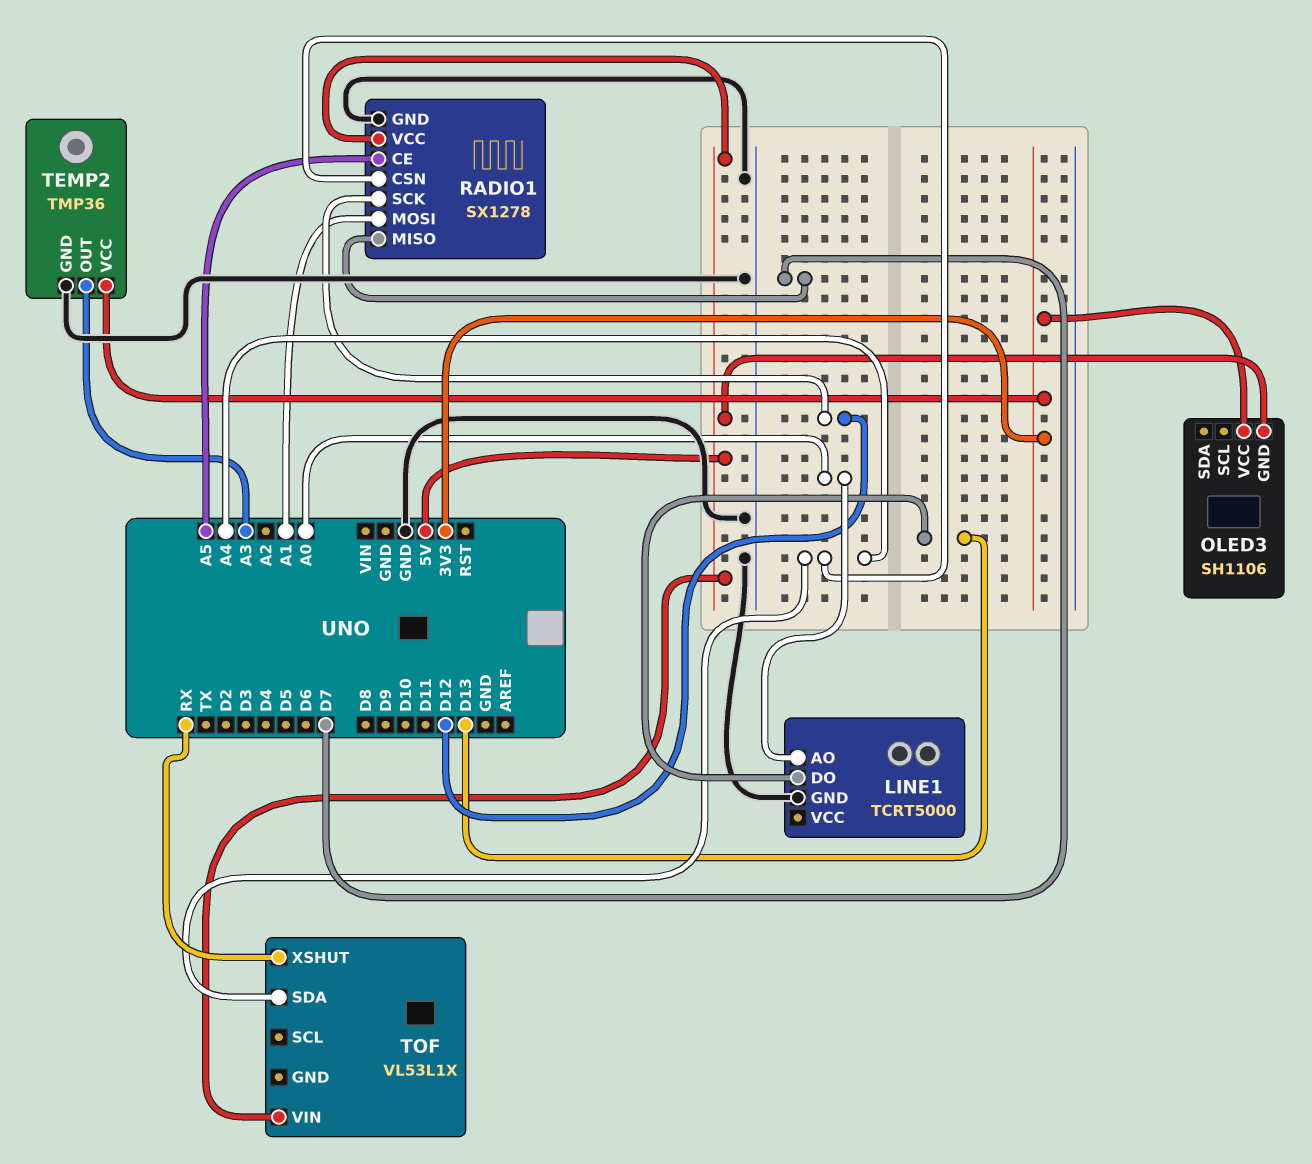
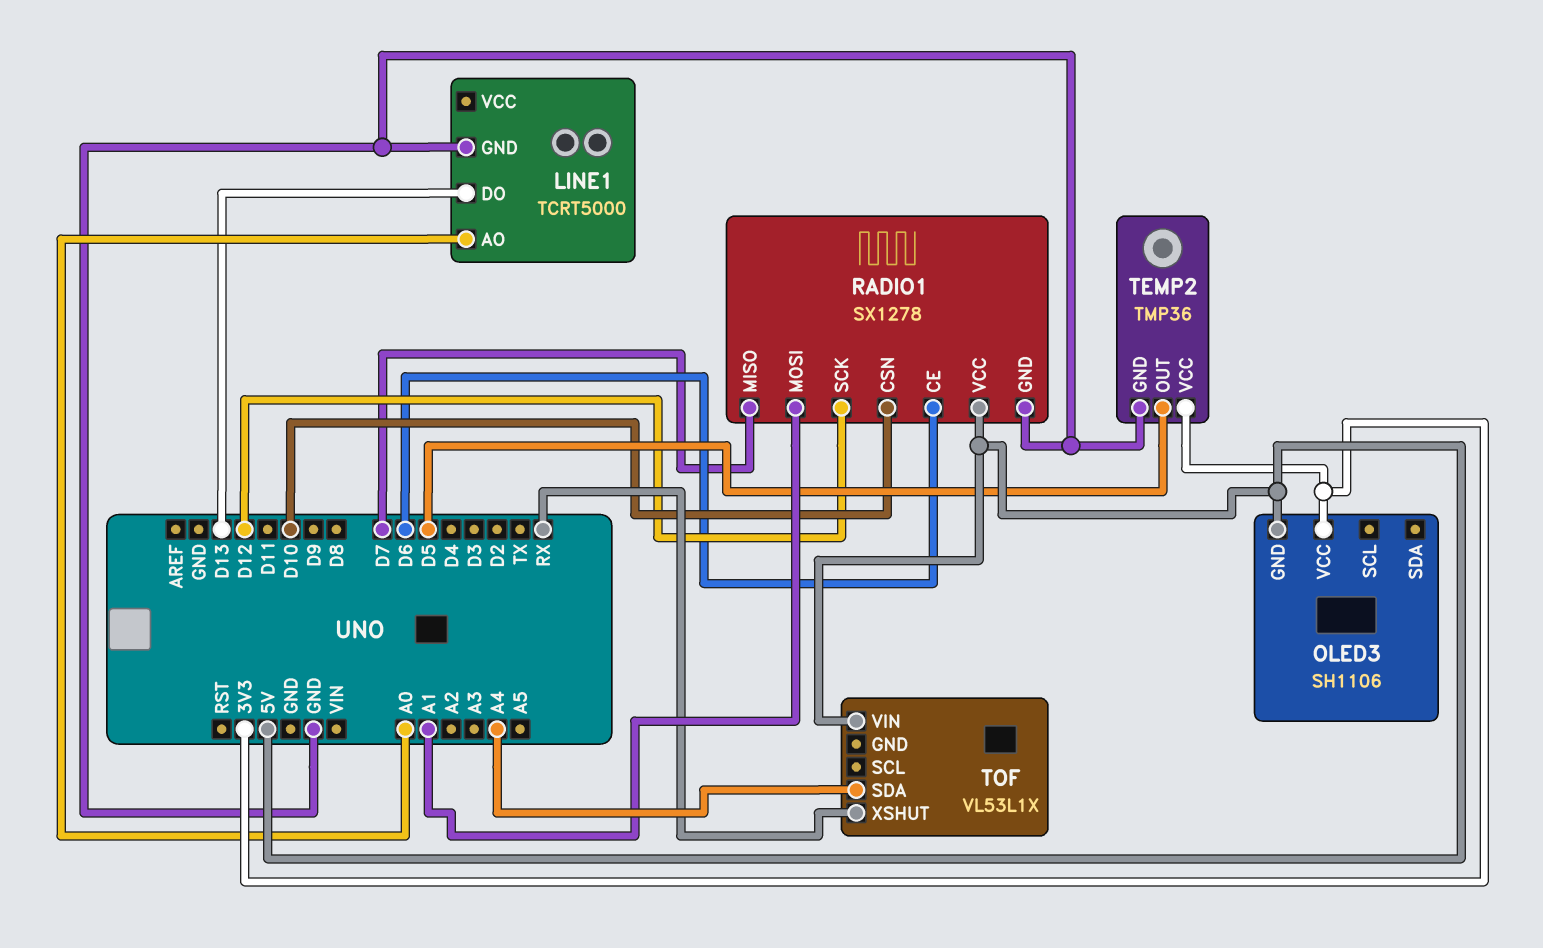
RADIO1 pin CE: A5 -> D6
RADIO1 pin CSN: A4 -> D10
TEMP2 pin OUT: A3 -> D5

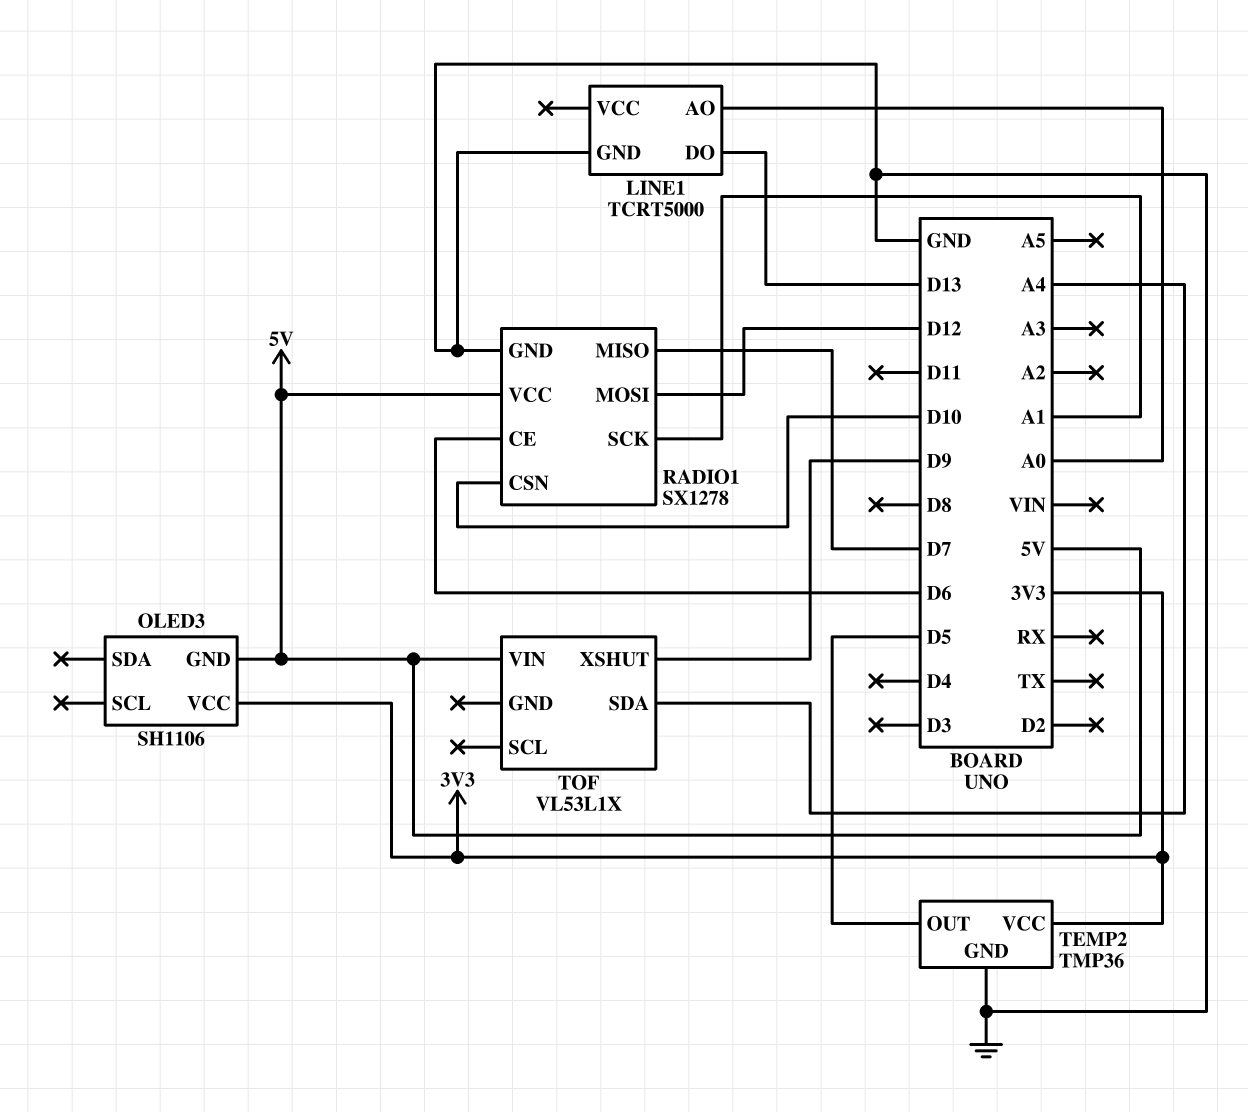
RADIO1 pin MOSI: A1 -> D12
RADIO1 pin SCK: D12 -> A1
TOF pin XSHUT: RX -> D9

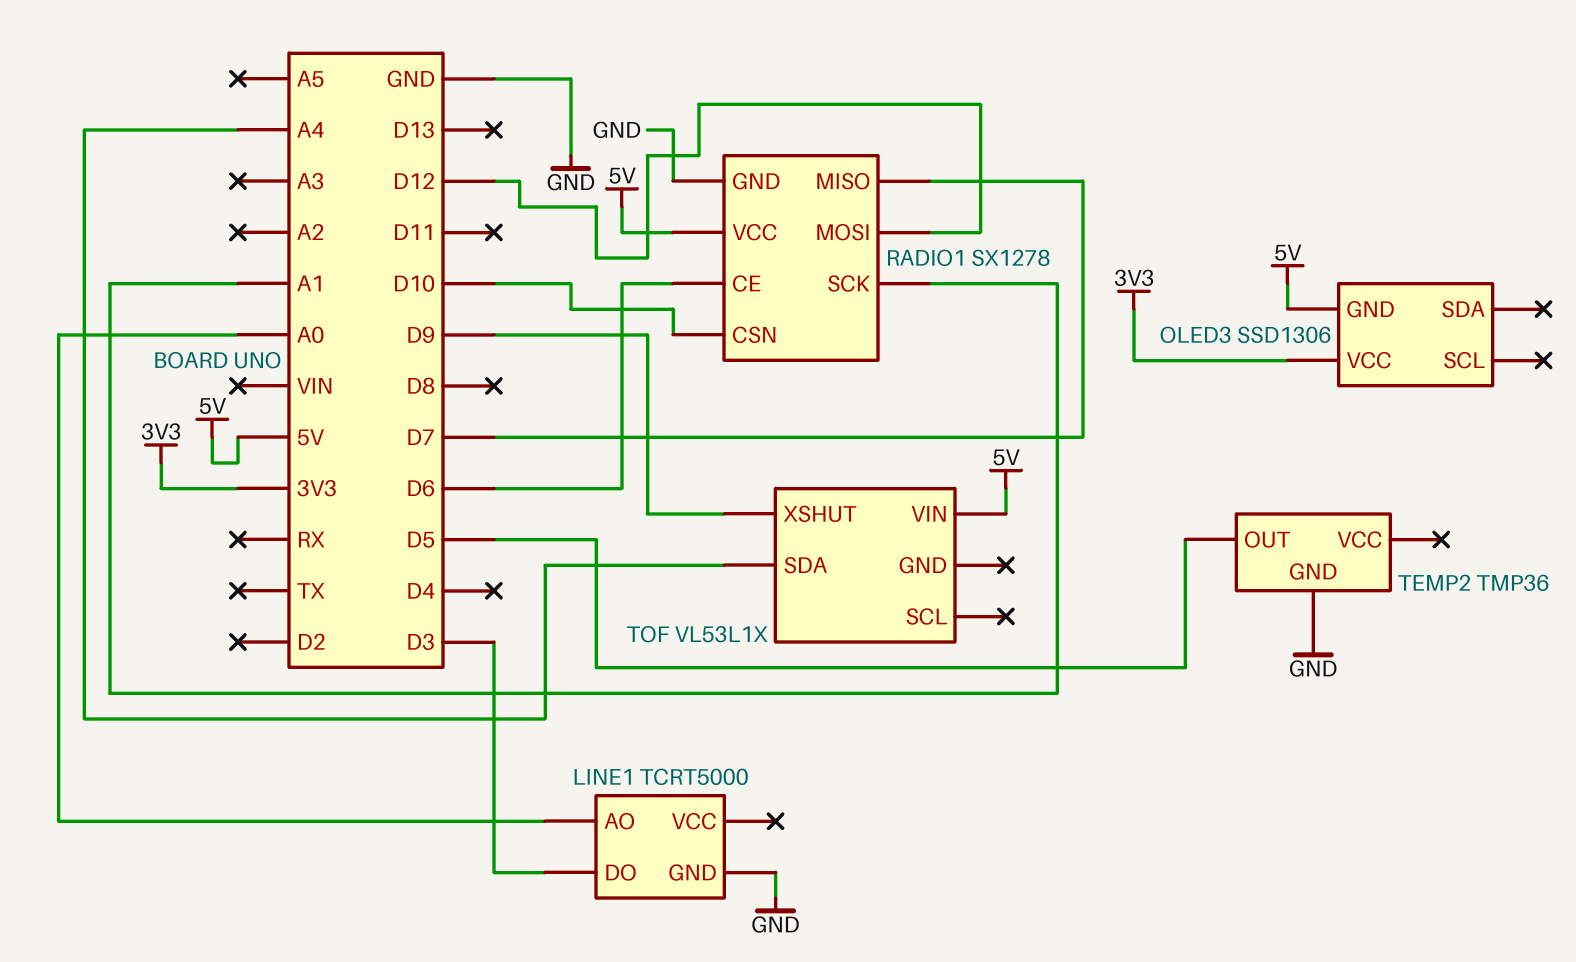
LINE1 pin DO: D13 -> D3
OLED3: SH1106 -> SSD1306
TEMP2 pin VCC: 3V3 -> none

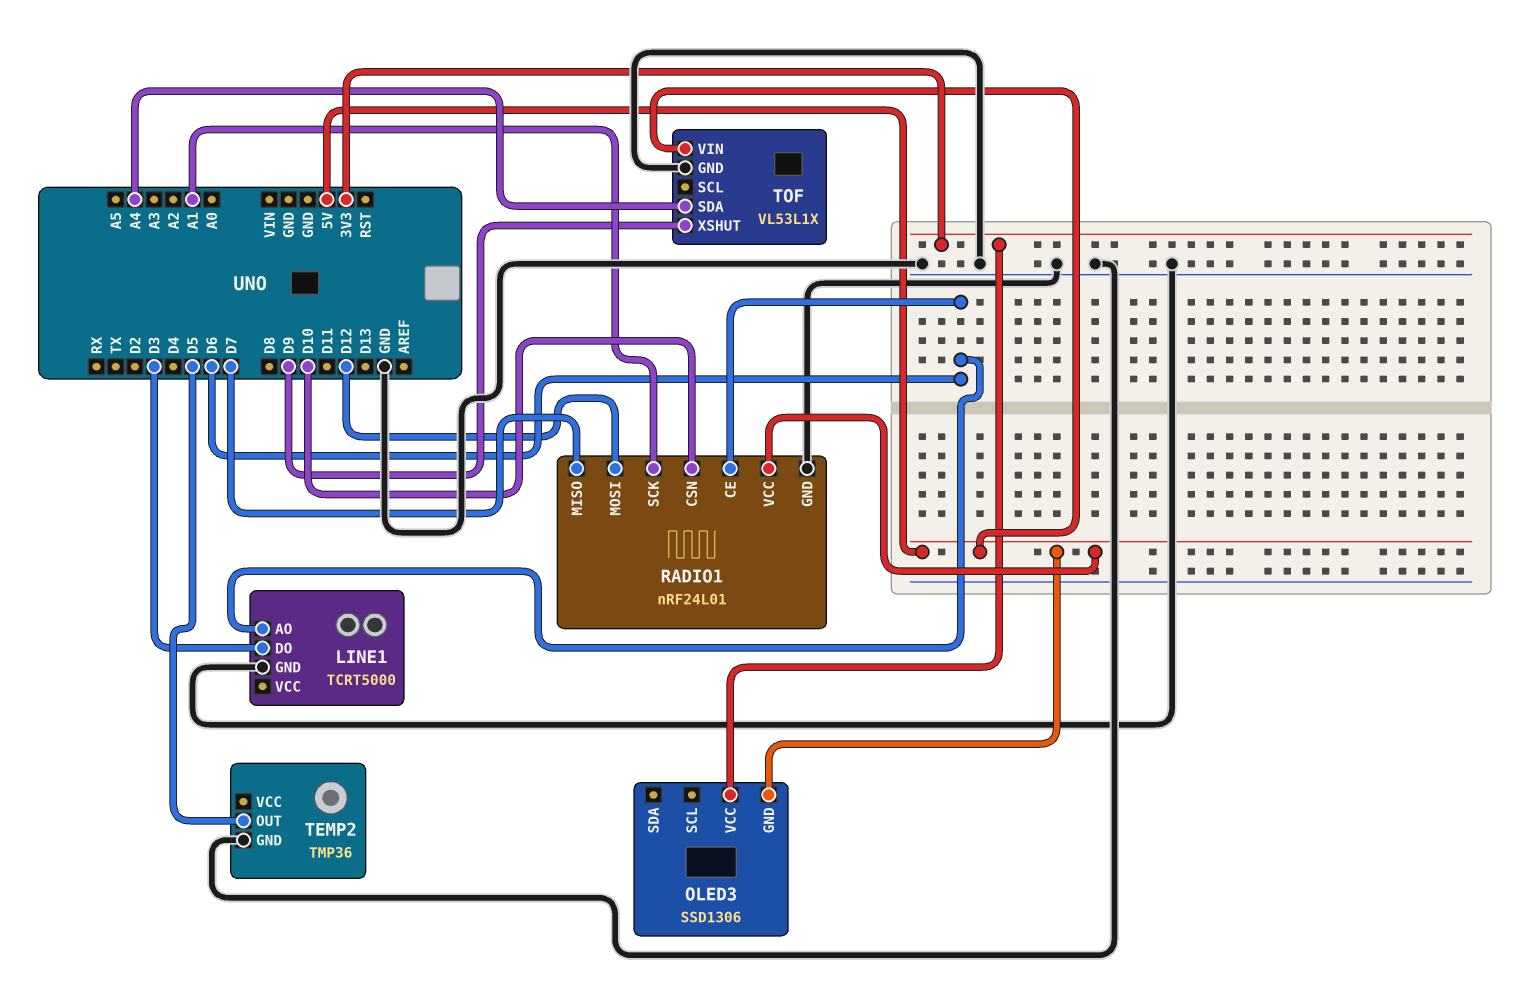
LINE1 pin AO: A0 -> D6
RADIO1: SX1278 -> nRF24L01
TOF pin GND: none -> GND

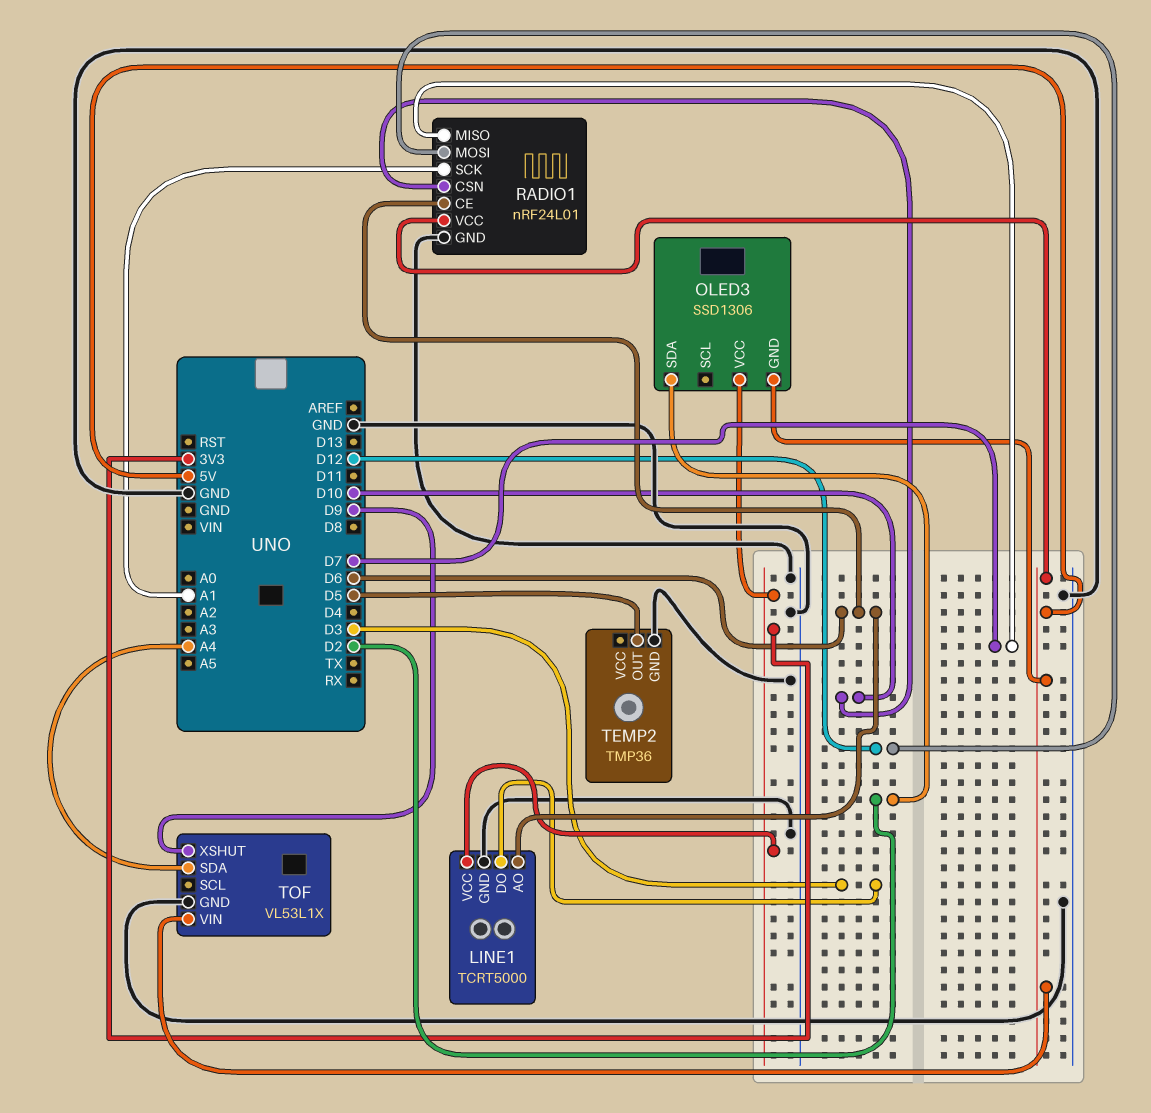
LINE1 pin VCC: none -> 3V3
OLED3 pin SDA: none -> D2

